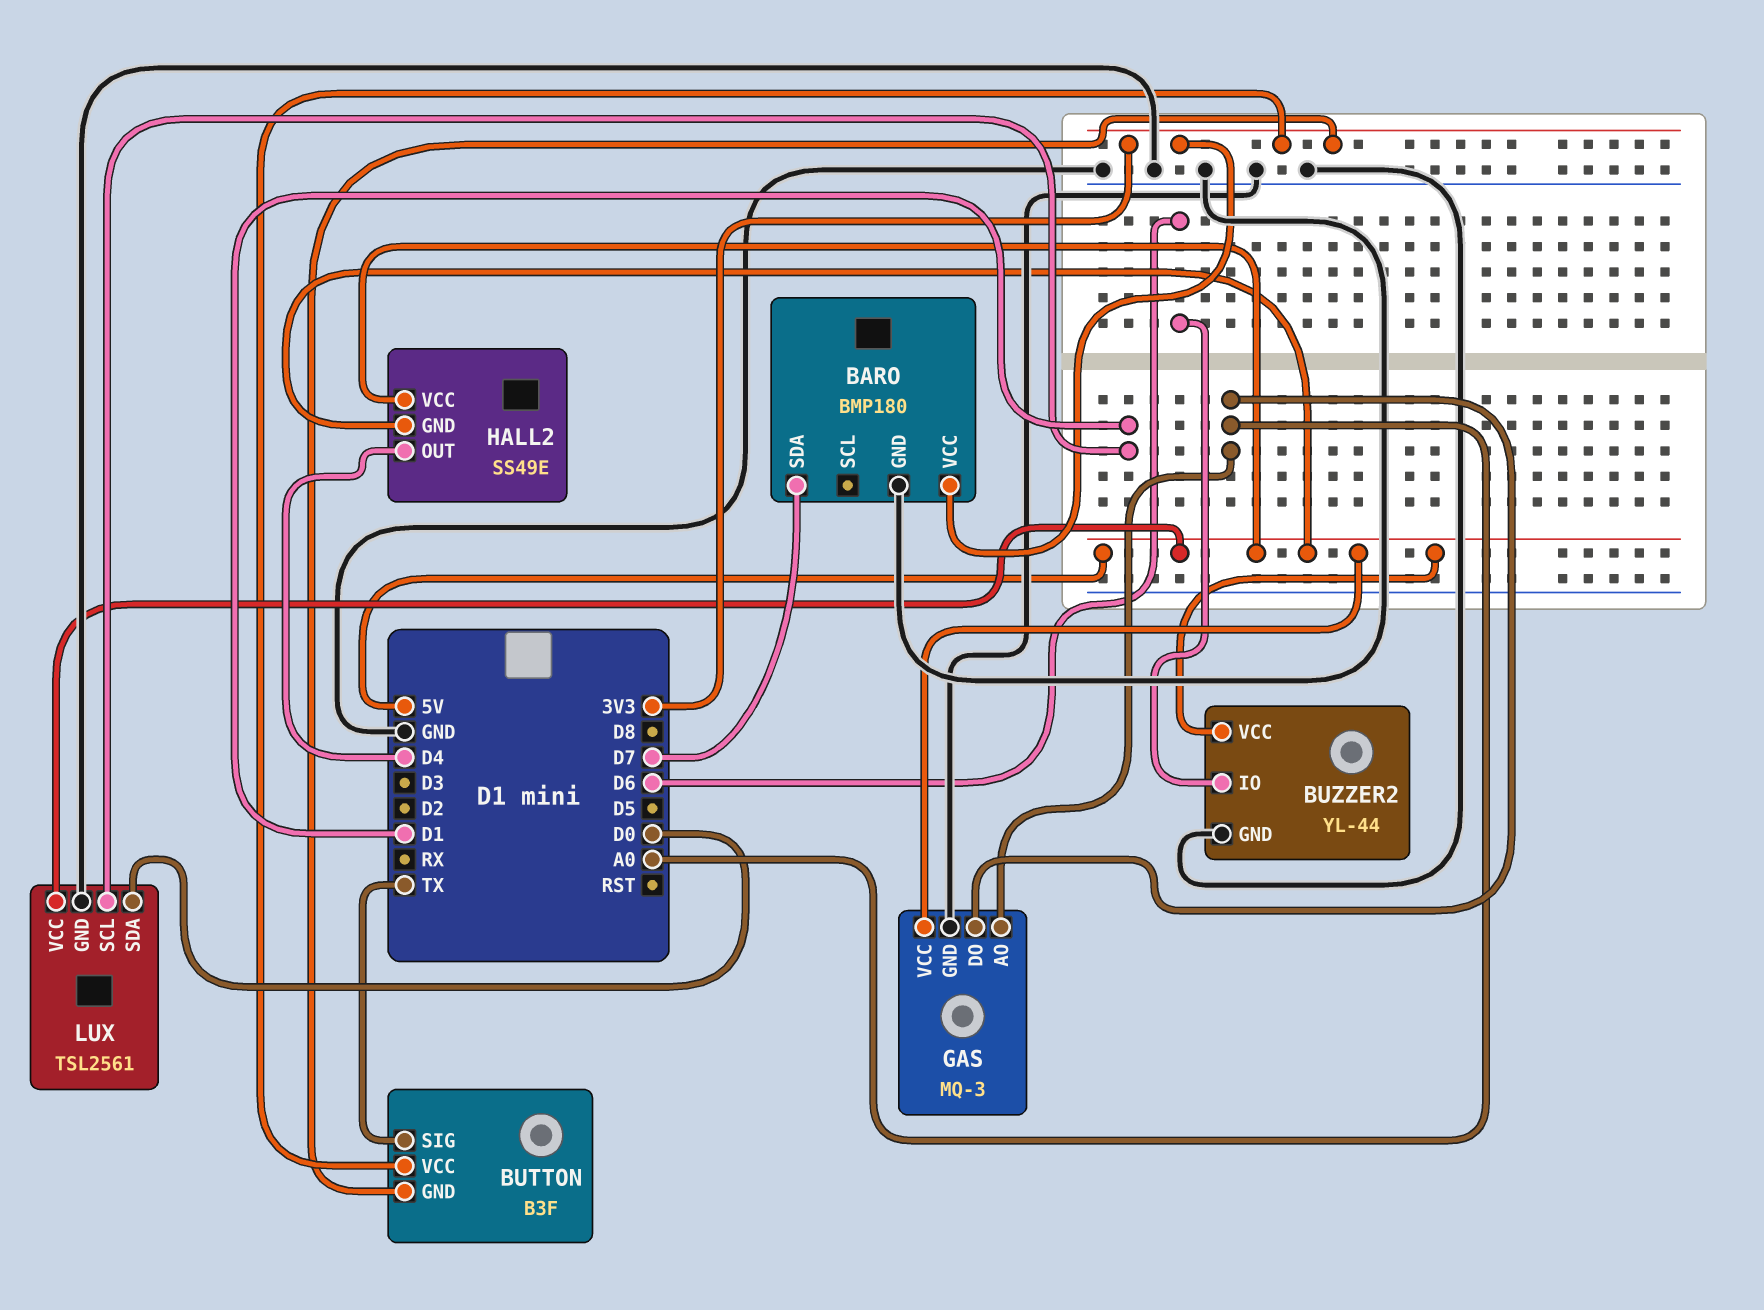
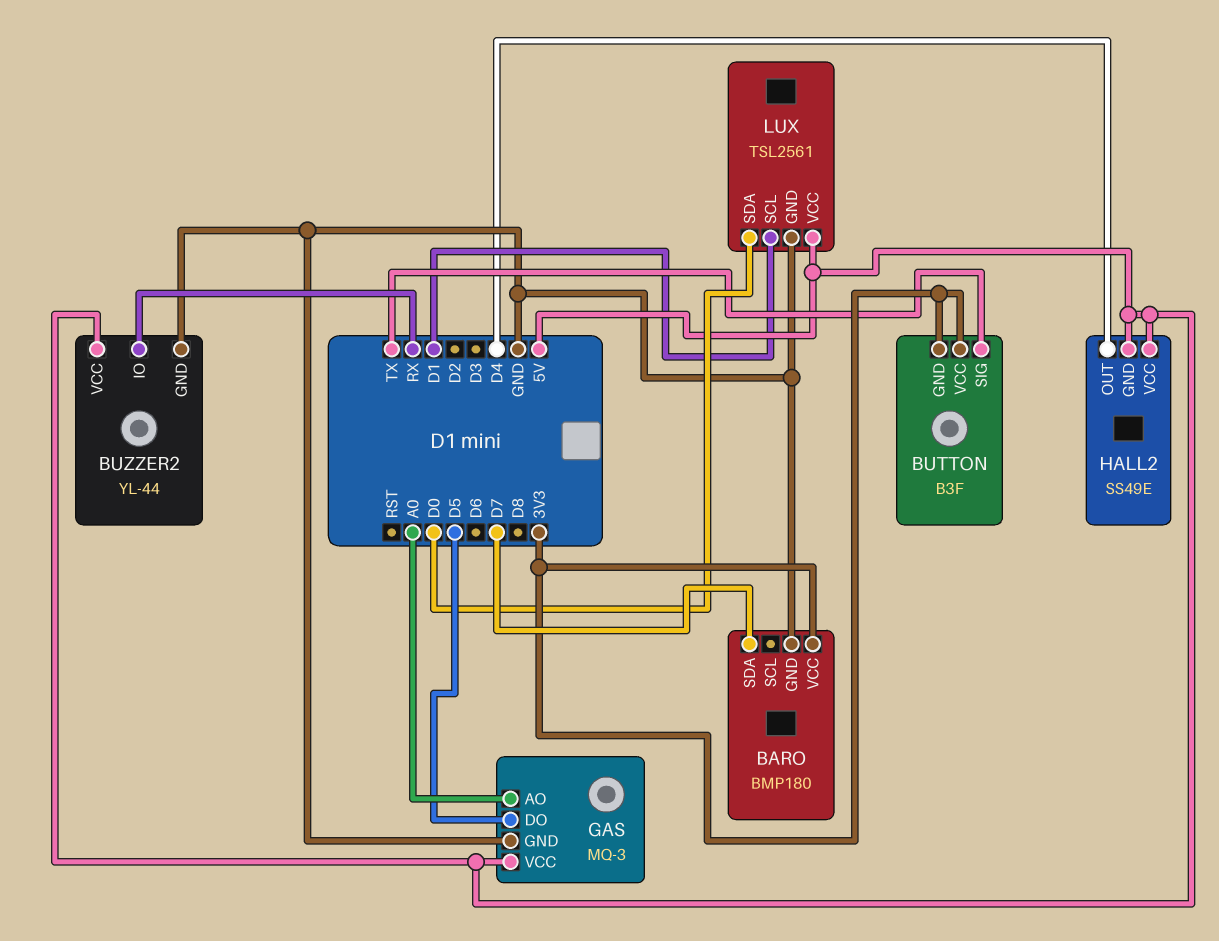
BUZZER2 pin IO: D6 -> RX
GAS pin DO: A0 -> D5

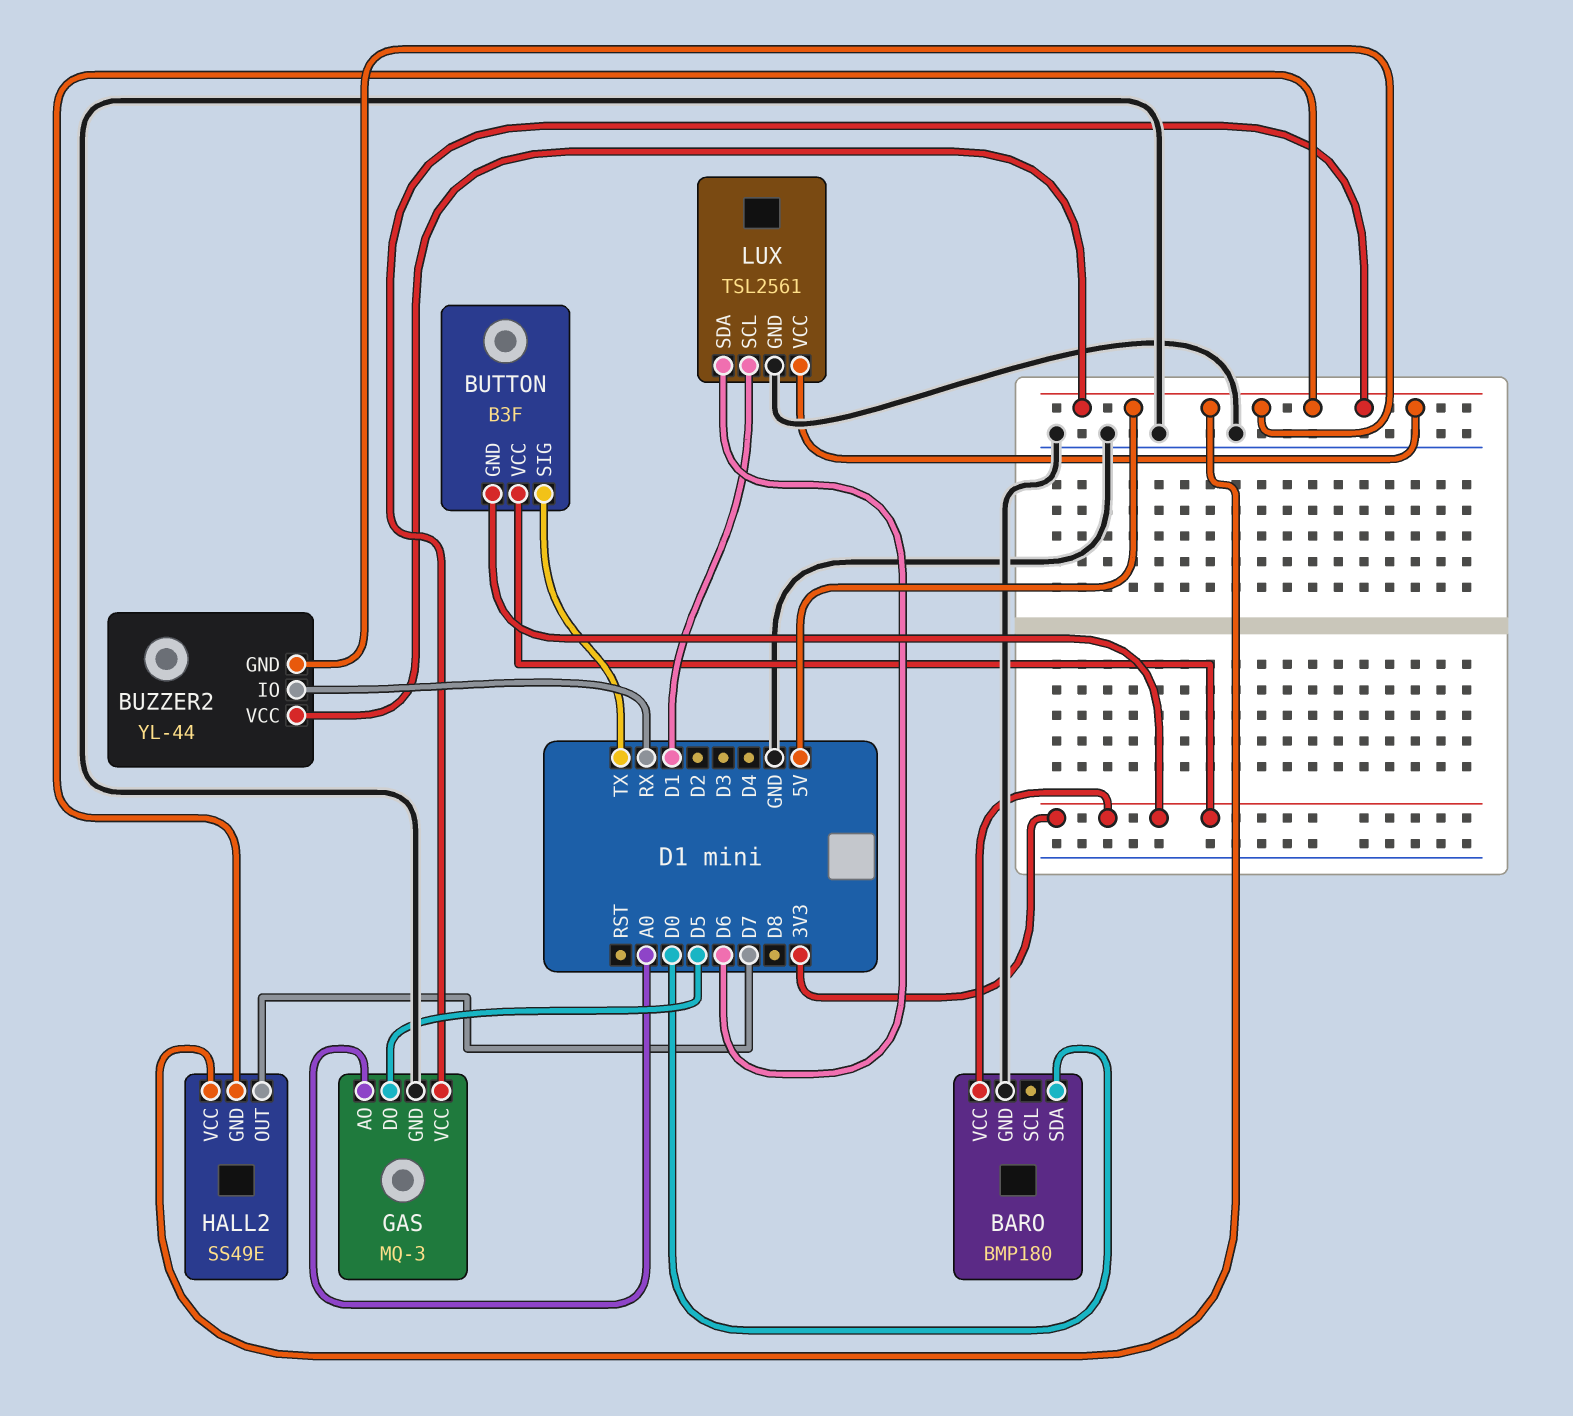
BARO pin SDA: D7 -> D0
BUZZER2 pin GND: GND -> 5V
HALL2 pin OUT: D4 -> D7
LUX pin SDA: D0 -> D6

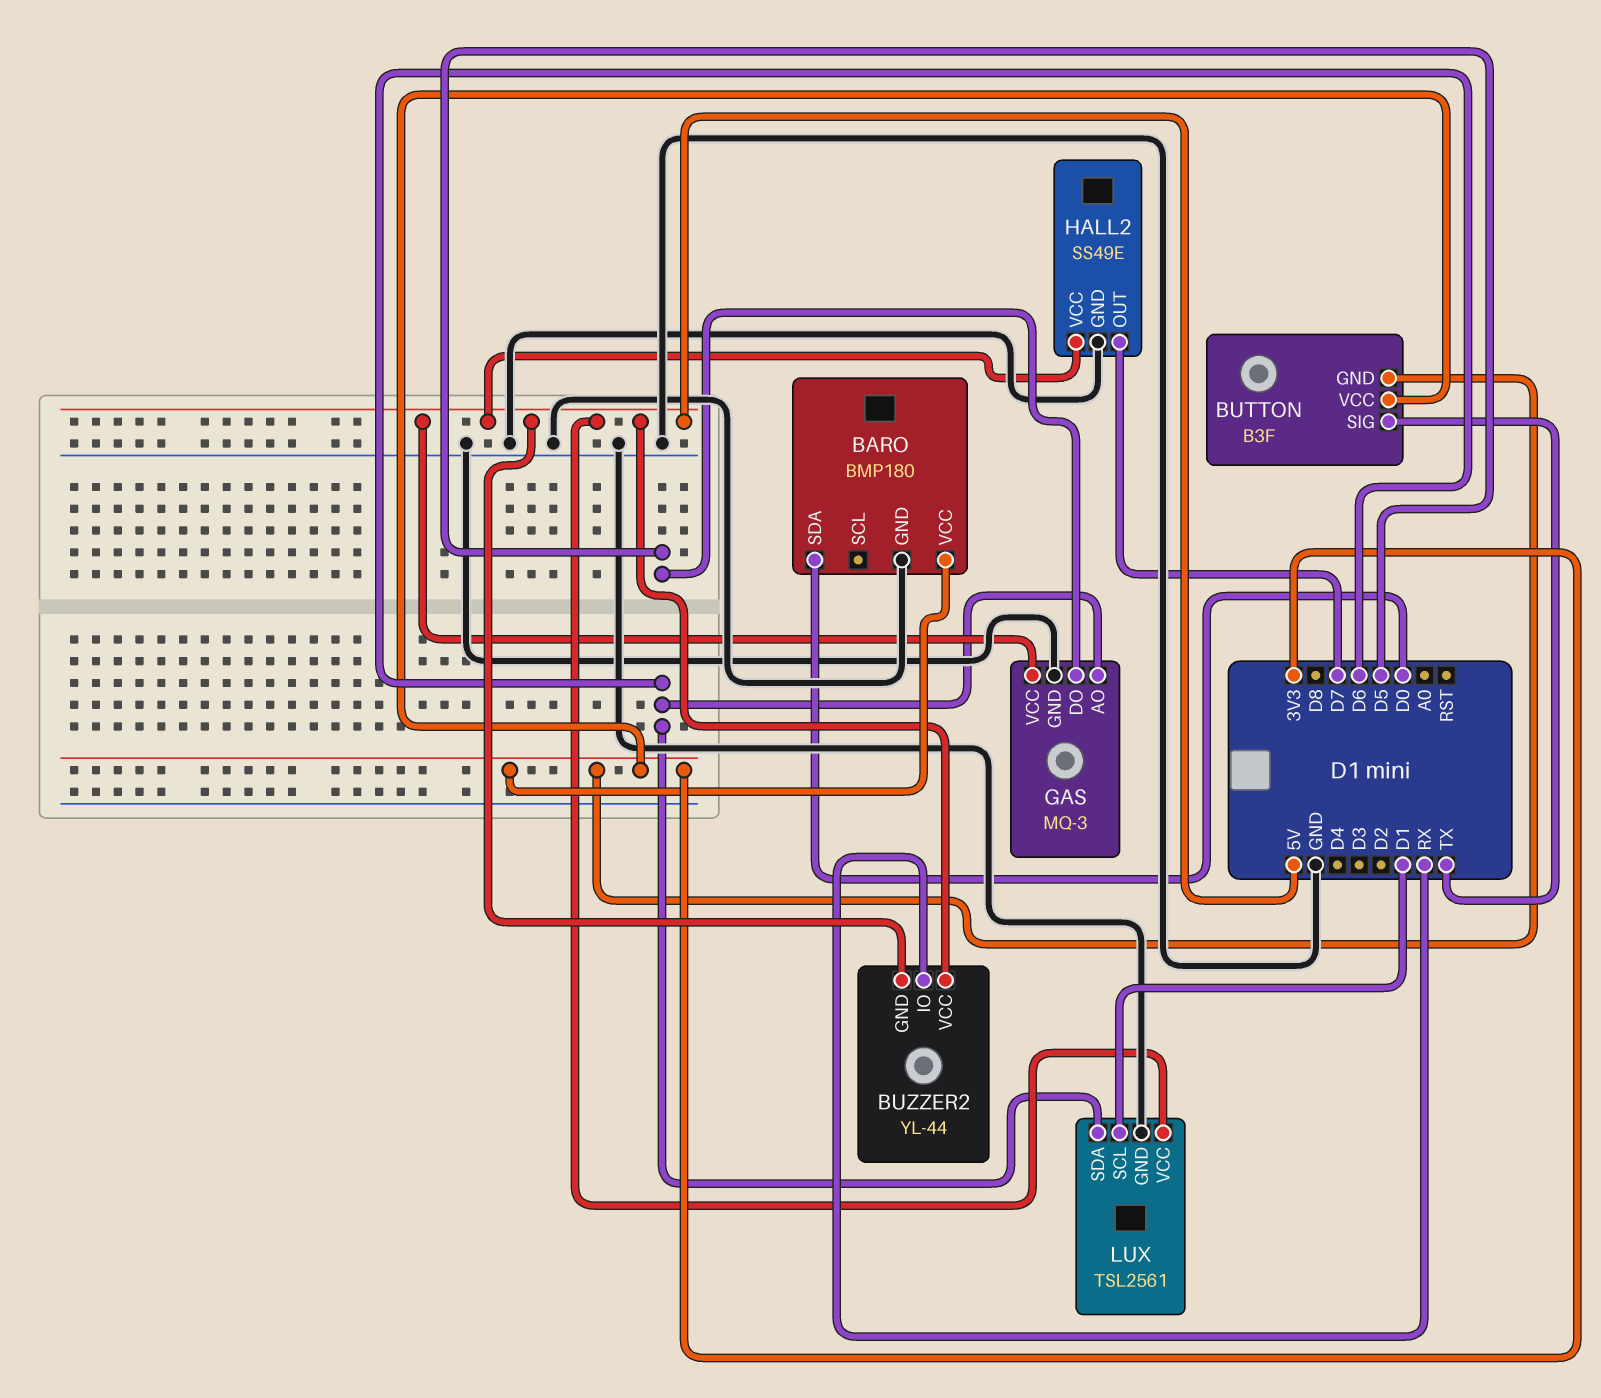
GAS pin AO: A0 -> D6
HALL2 pin GND: 5V -> GND

